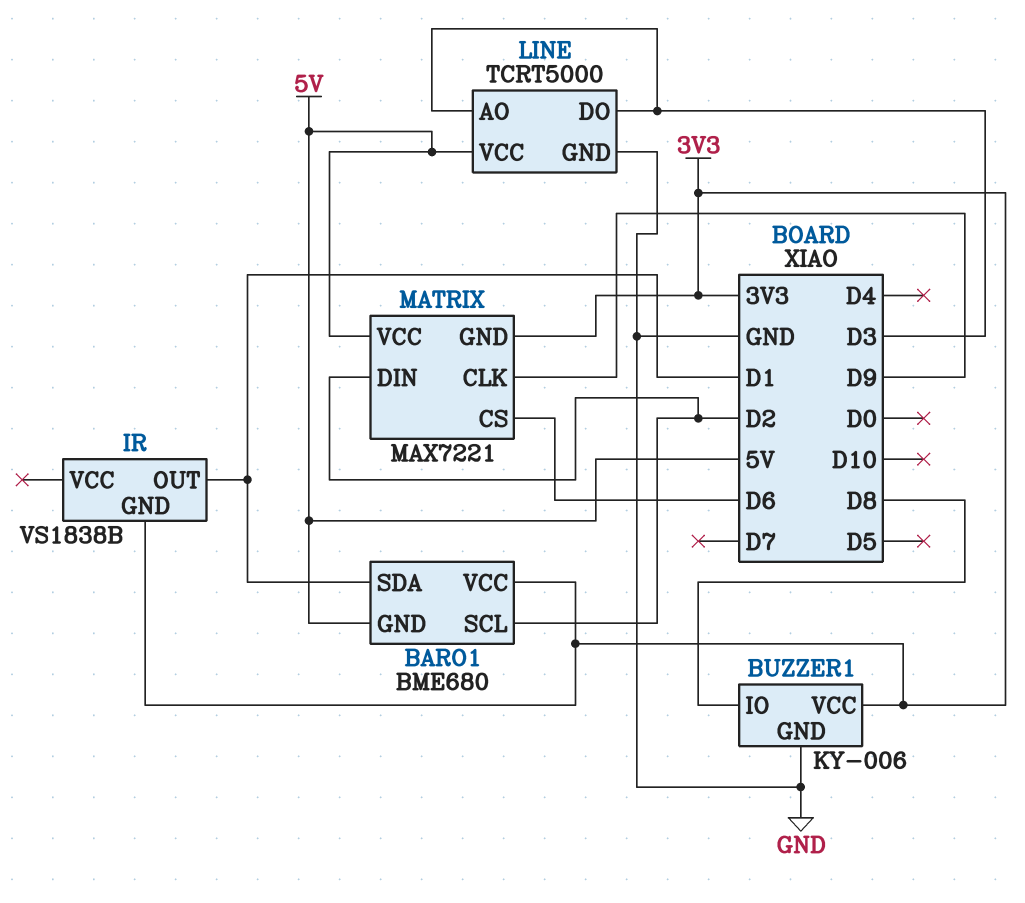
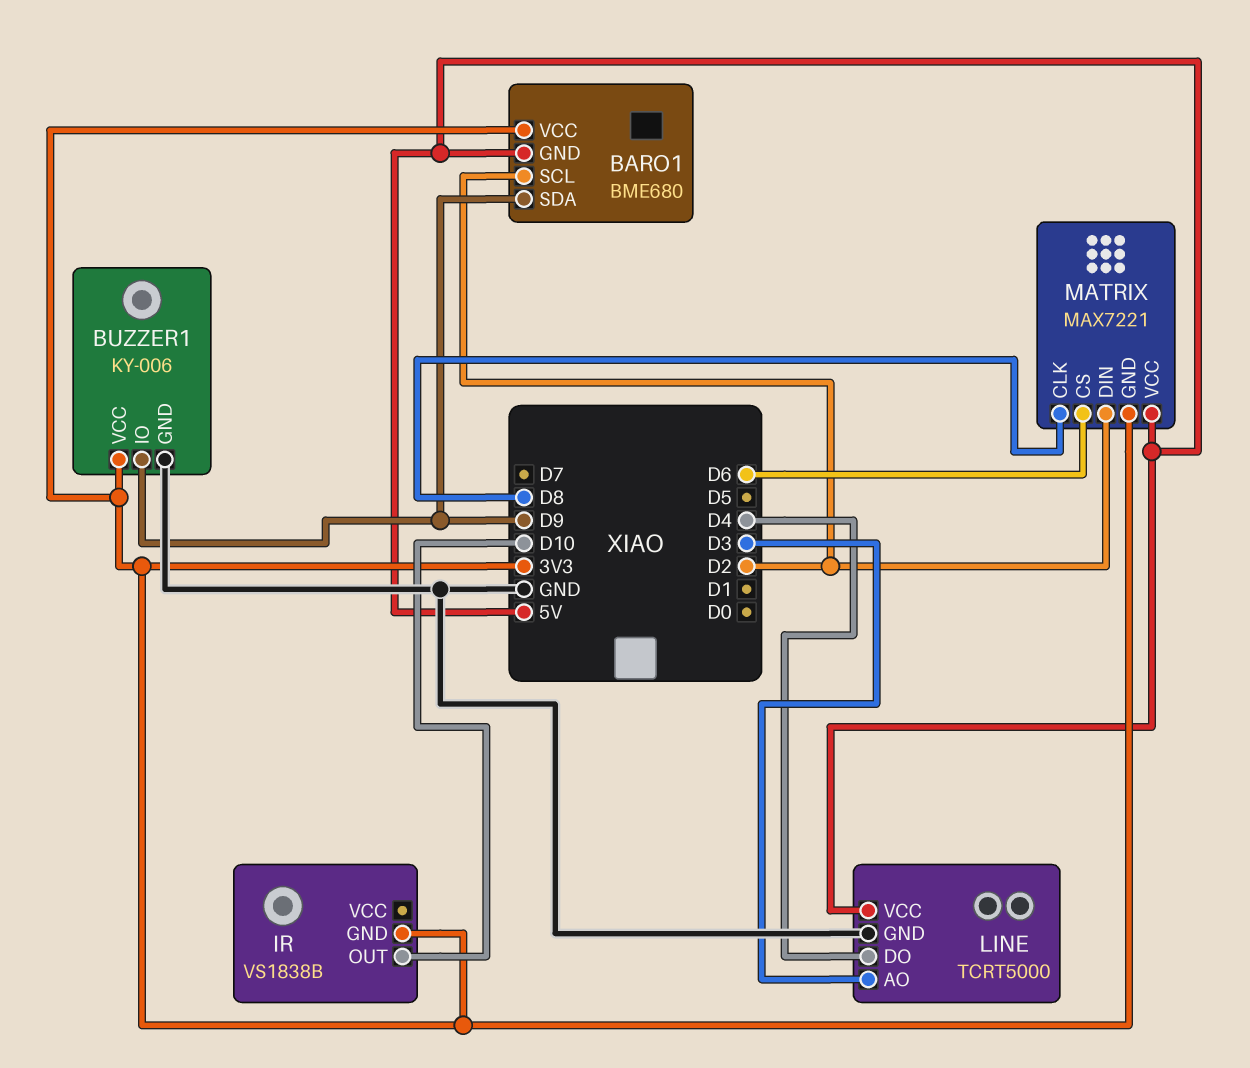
BARO1 pin SDA: D1 -> D9
BUZZER1 pin IO: D8 -> D9
IR pin OUT: D1 -> D10
LINE pin DO: D3 -> D4
MATRIX pin CLK: D9 -> D8

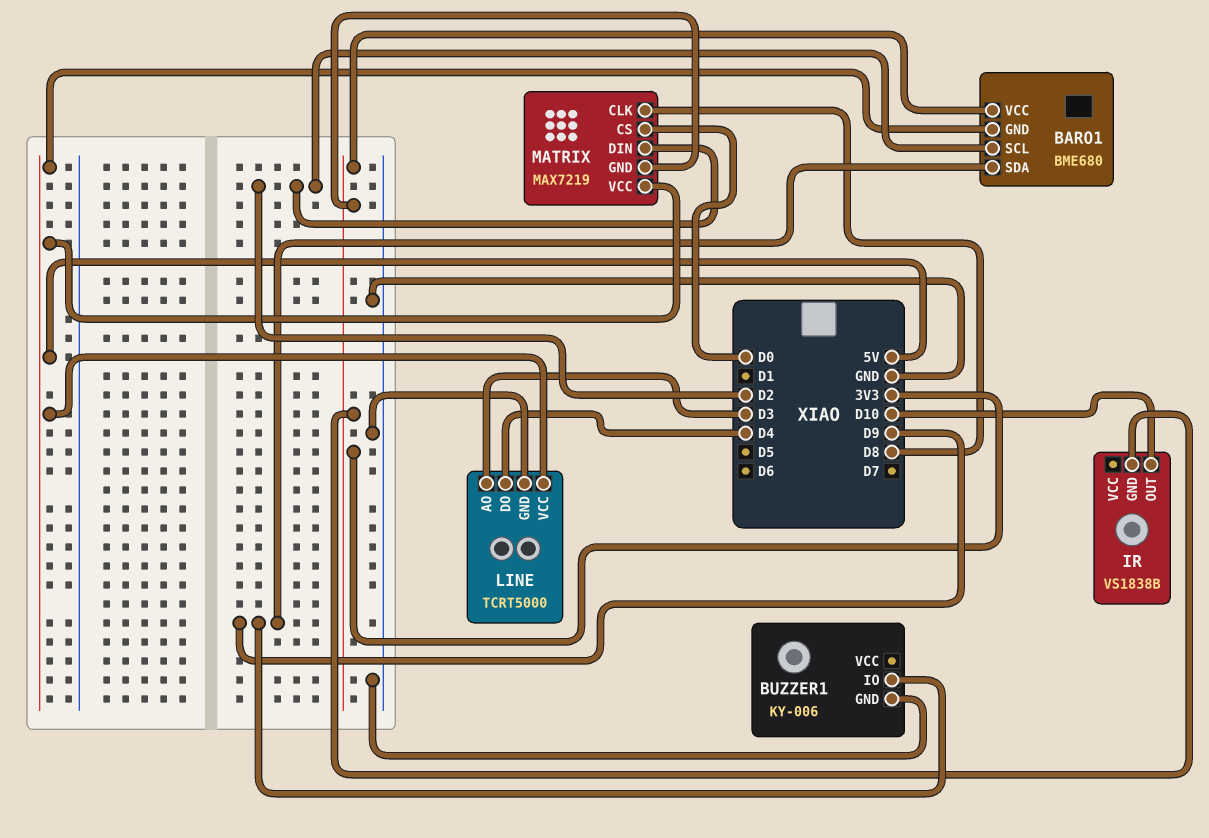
BUZZER1 pin VCC: 3V3 -> none
MATRIX: MAX7221 -> MAX7219
MATRIX pin CS: D6 -> D0

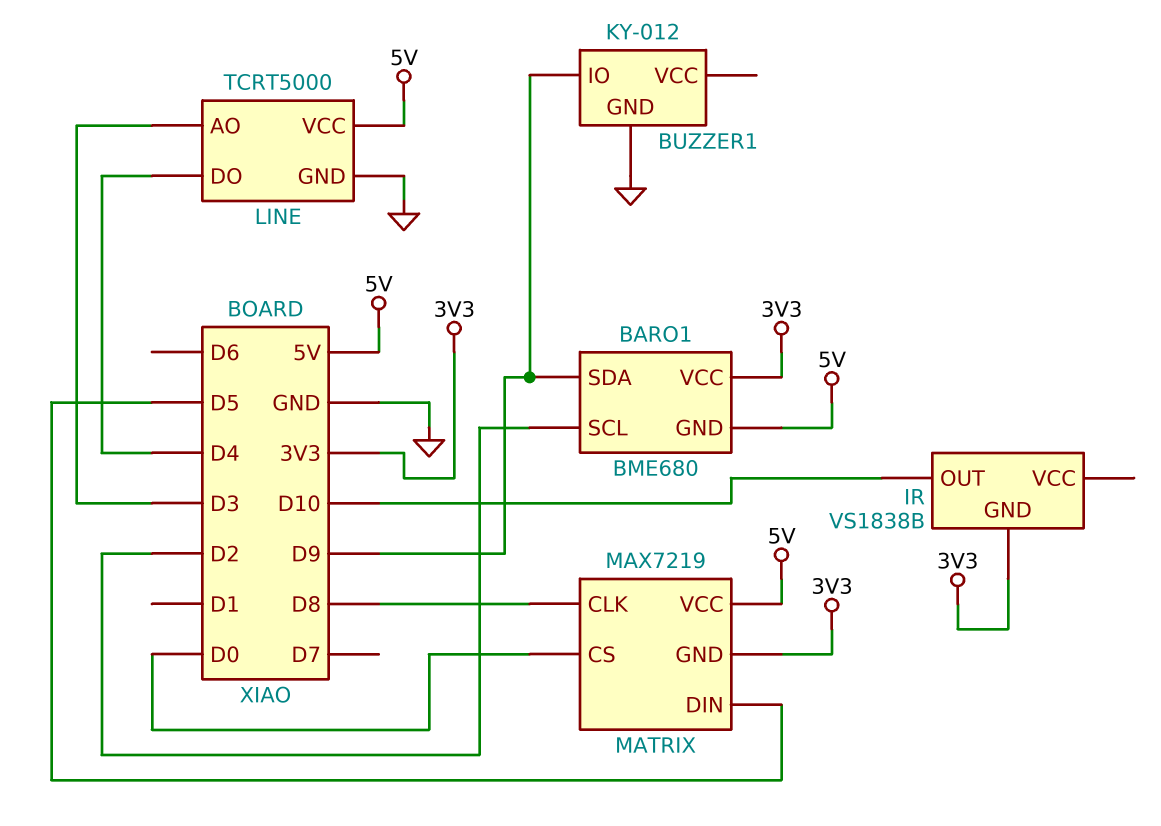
BUZZER1: KY-006 -> KY-012
MATRIX pin DIN: D2 -> D5

